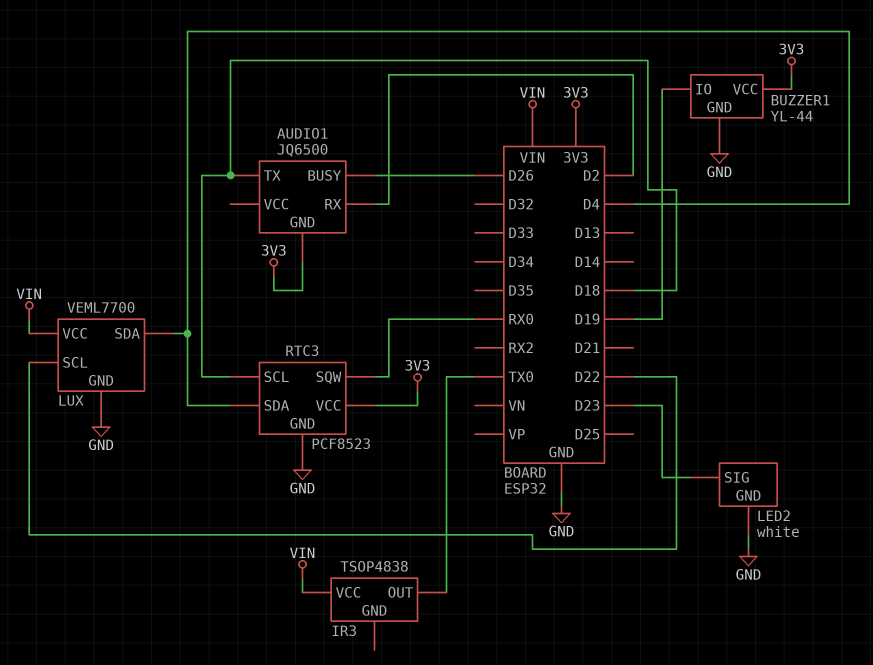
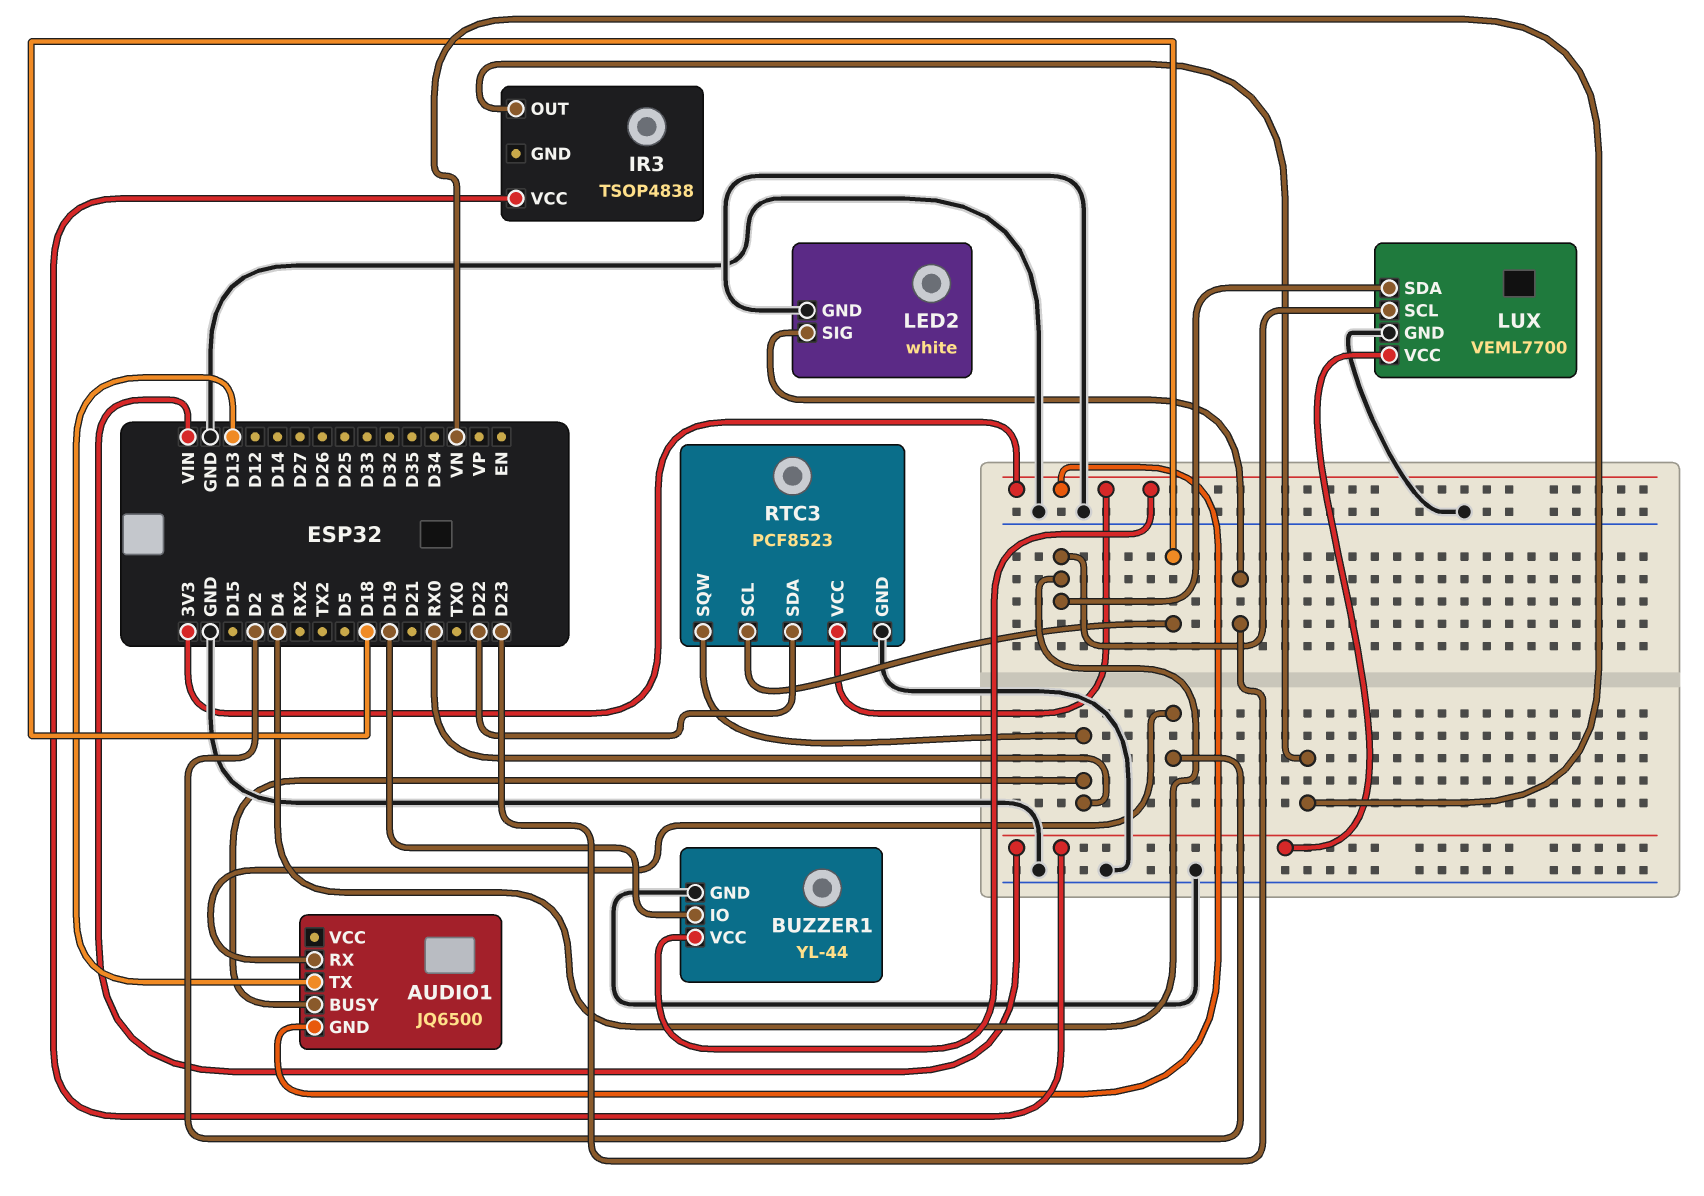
AUDIO1 pin BUSY: D26 -> RX0
AUDIO1 pin TX: D18 -> D13
IR3 pin OUT: TX0 -> VN
LUX pin SCL: D22 -> D4
RTC3 pin SDA: D4 -> D22

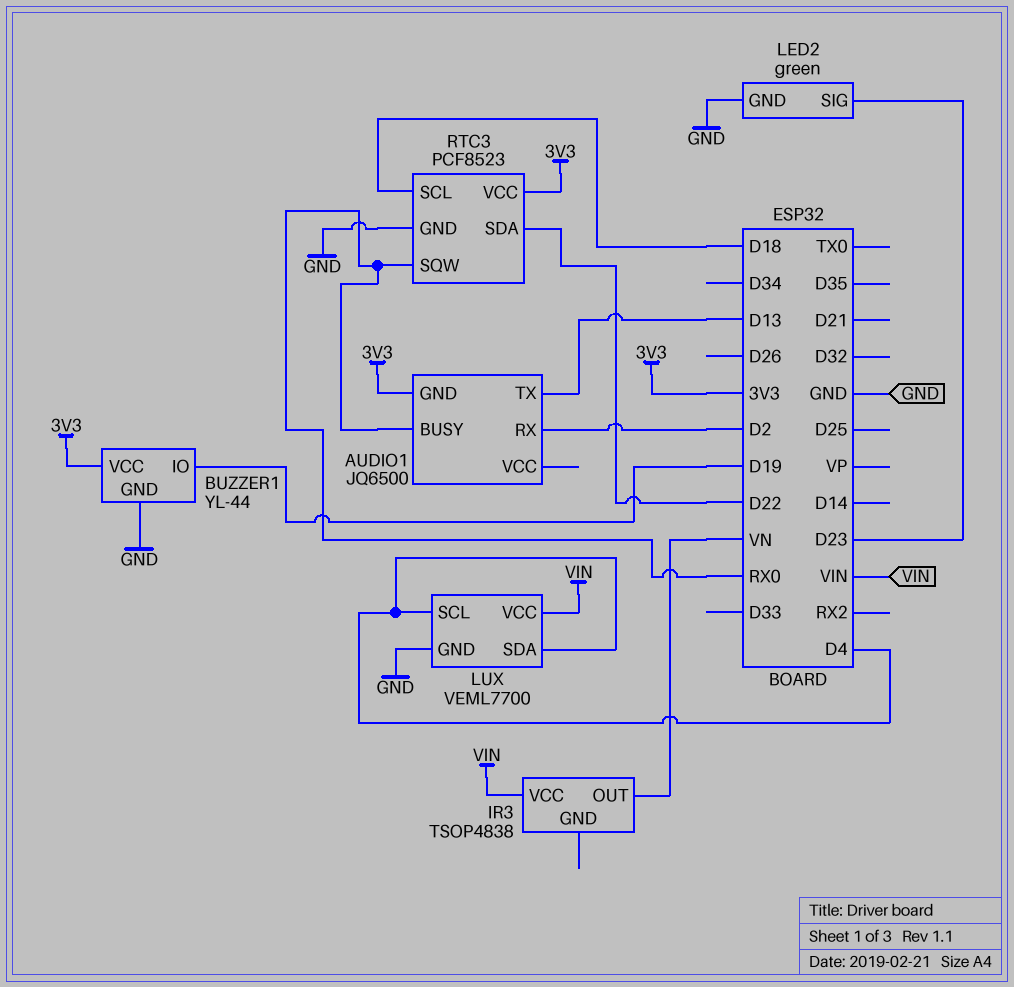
LED2: white -> green

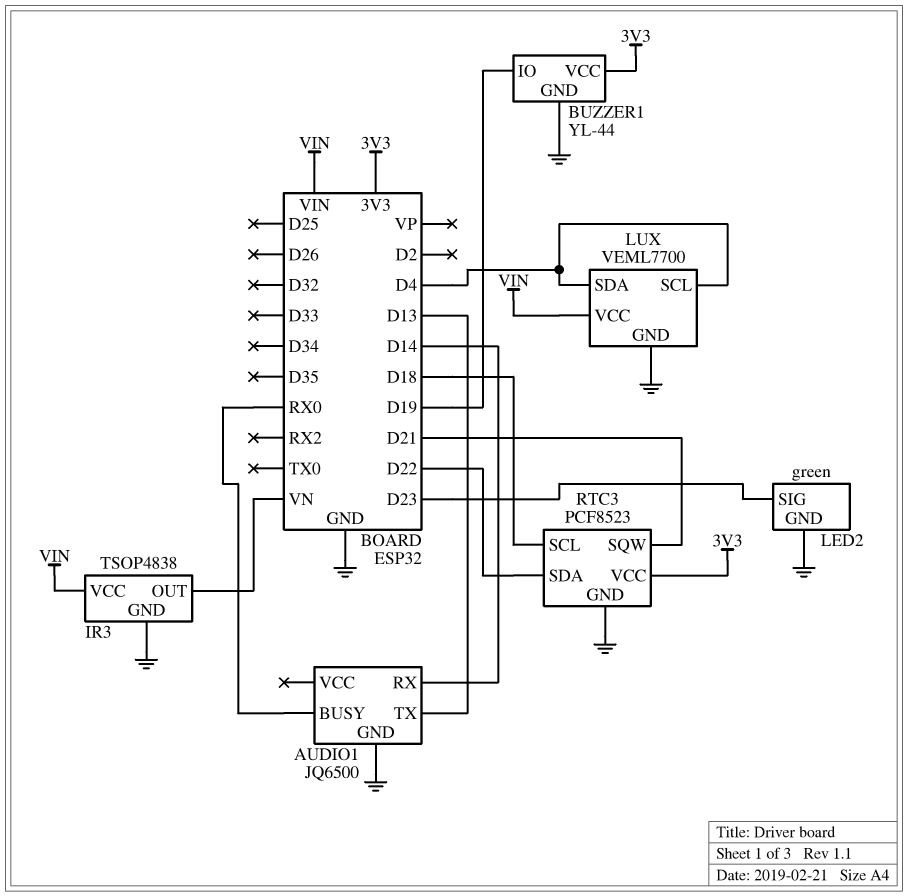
AUDIO1 pin GND: 3V3 -> GND
AUDIO1 pin RX: D2 -> D14
IR3 pin GND: none -> GND
RTC3 pin SQW: RX0 -> D21

